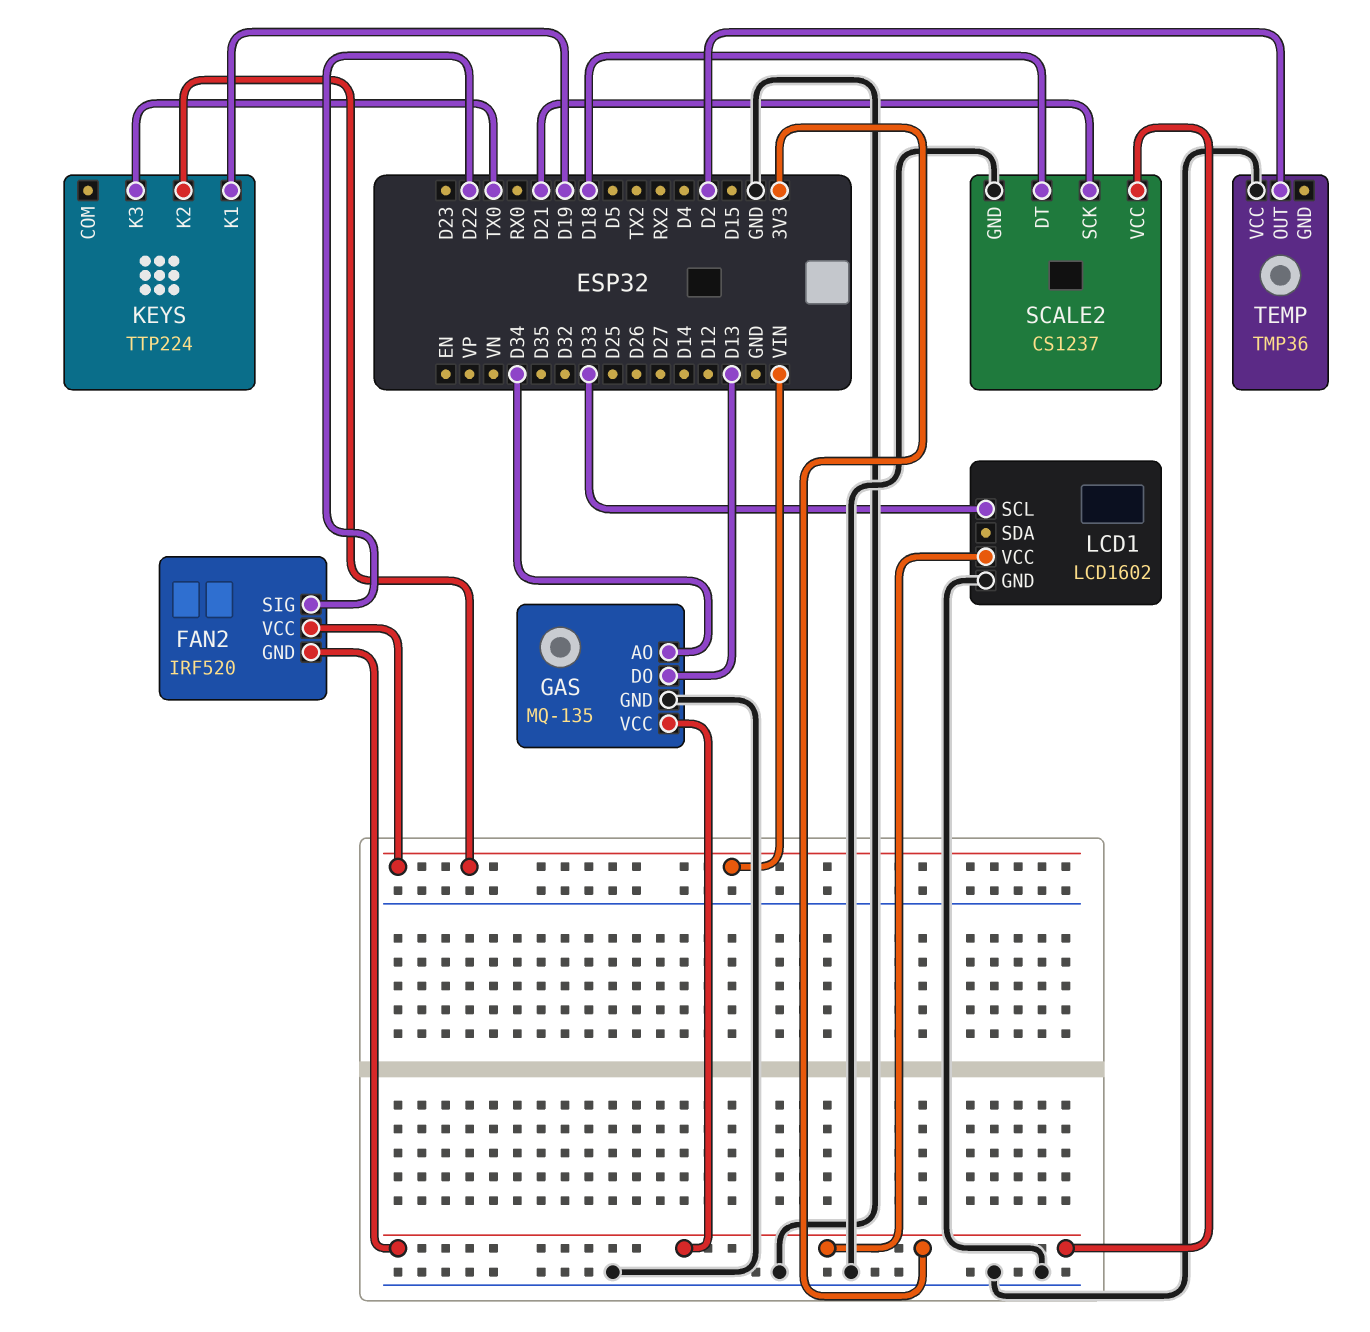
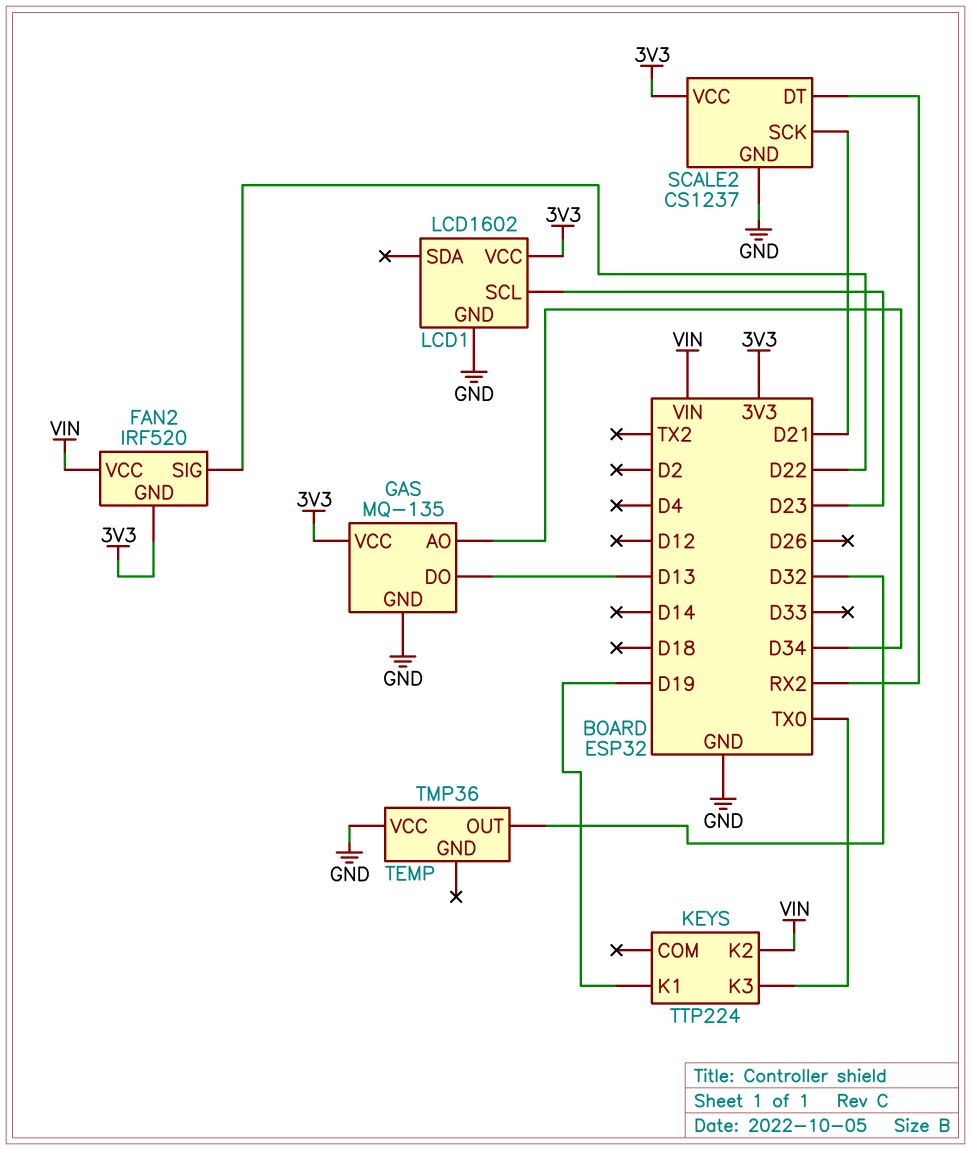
LCD1 pin SCL: D33 -> D23
SCALE2 pin DT: D18 -> RX2
TEMP pin OUT: D2 -> D32

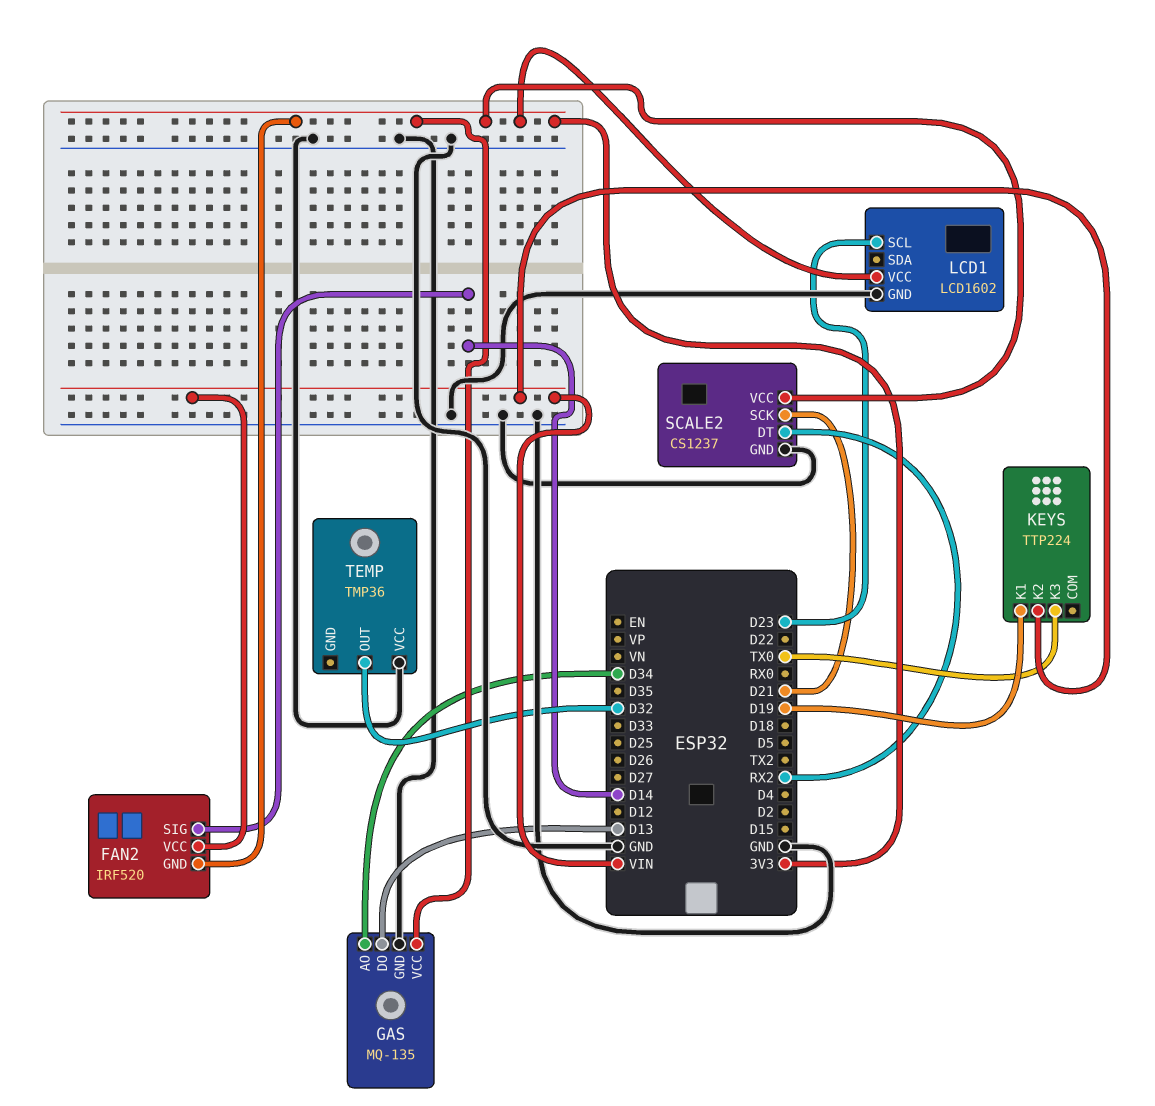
FAN2 pin SIG: D22 -> D14

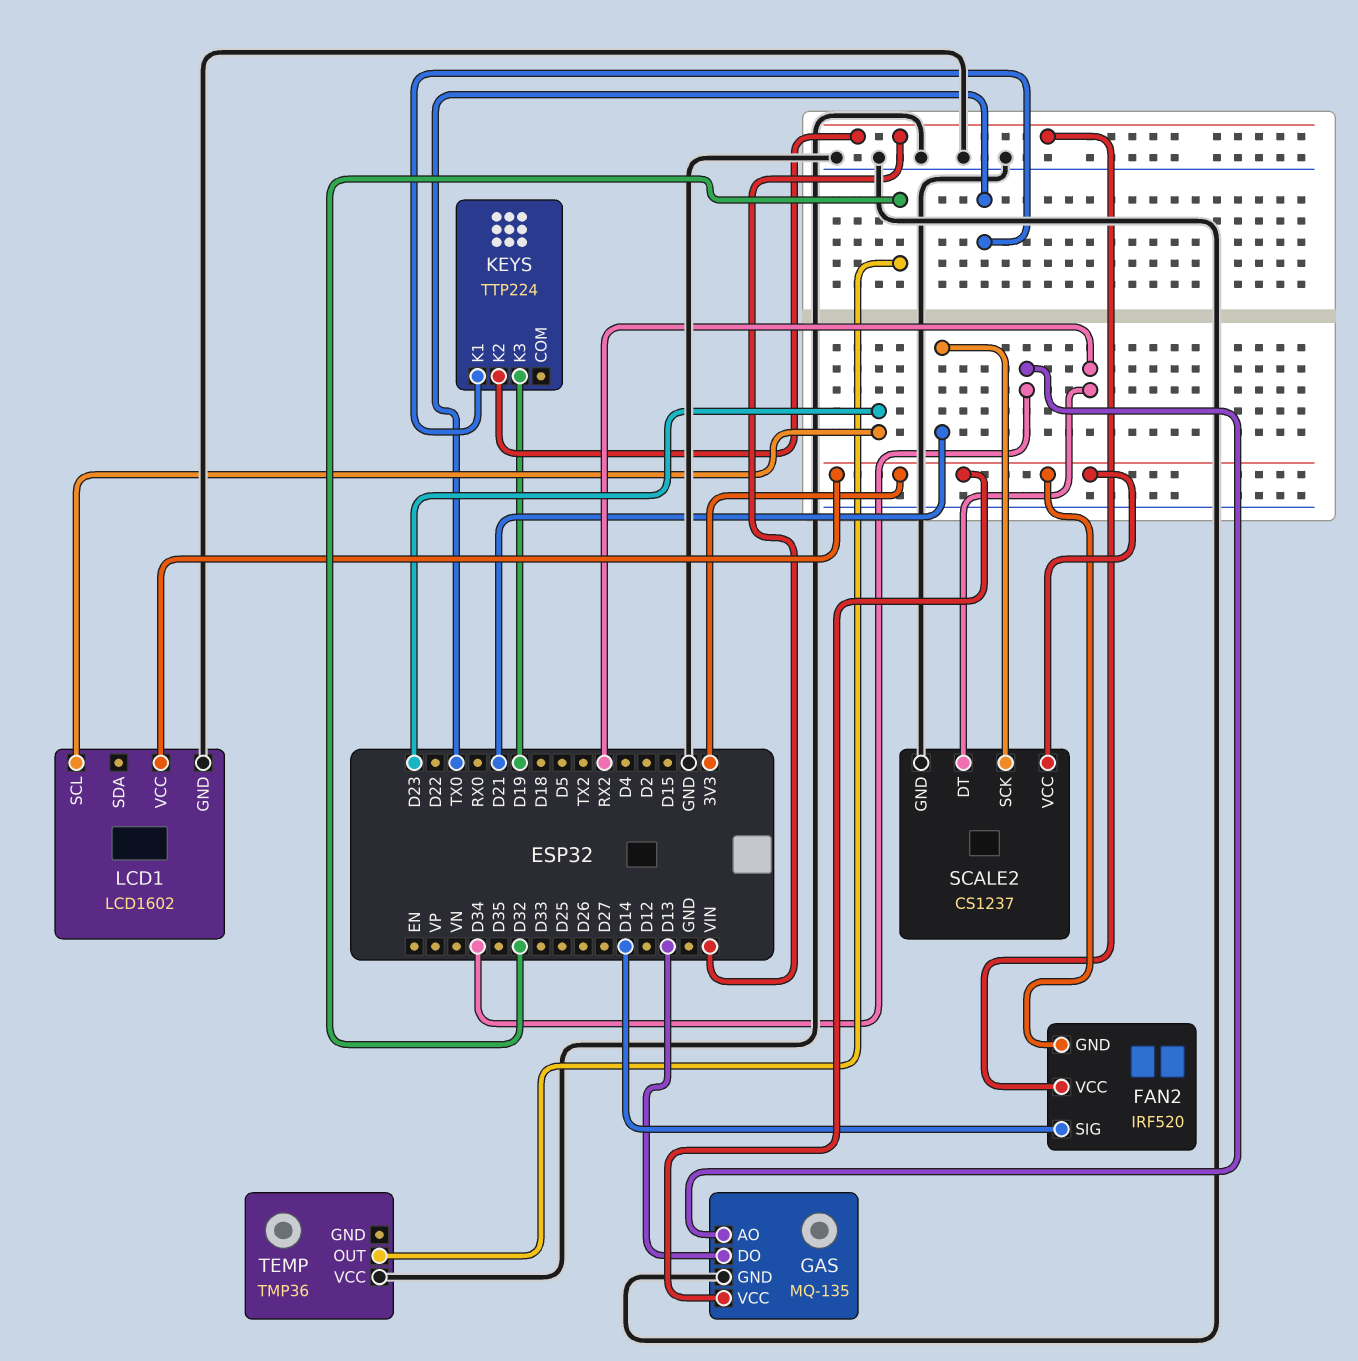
KEYS pin K1: D19 -> TX0
KEYS pin K3: TX0 -> D19

